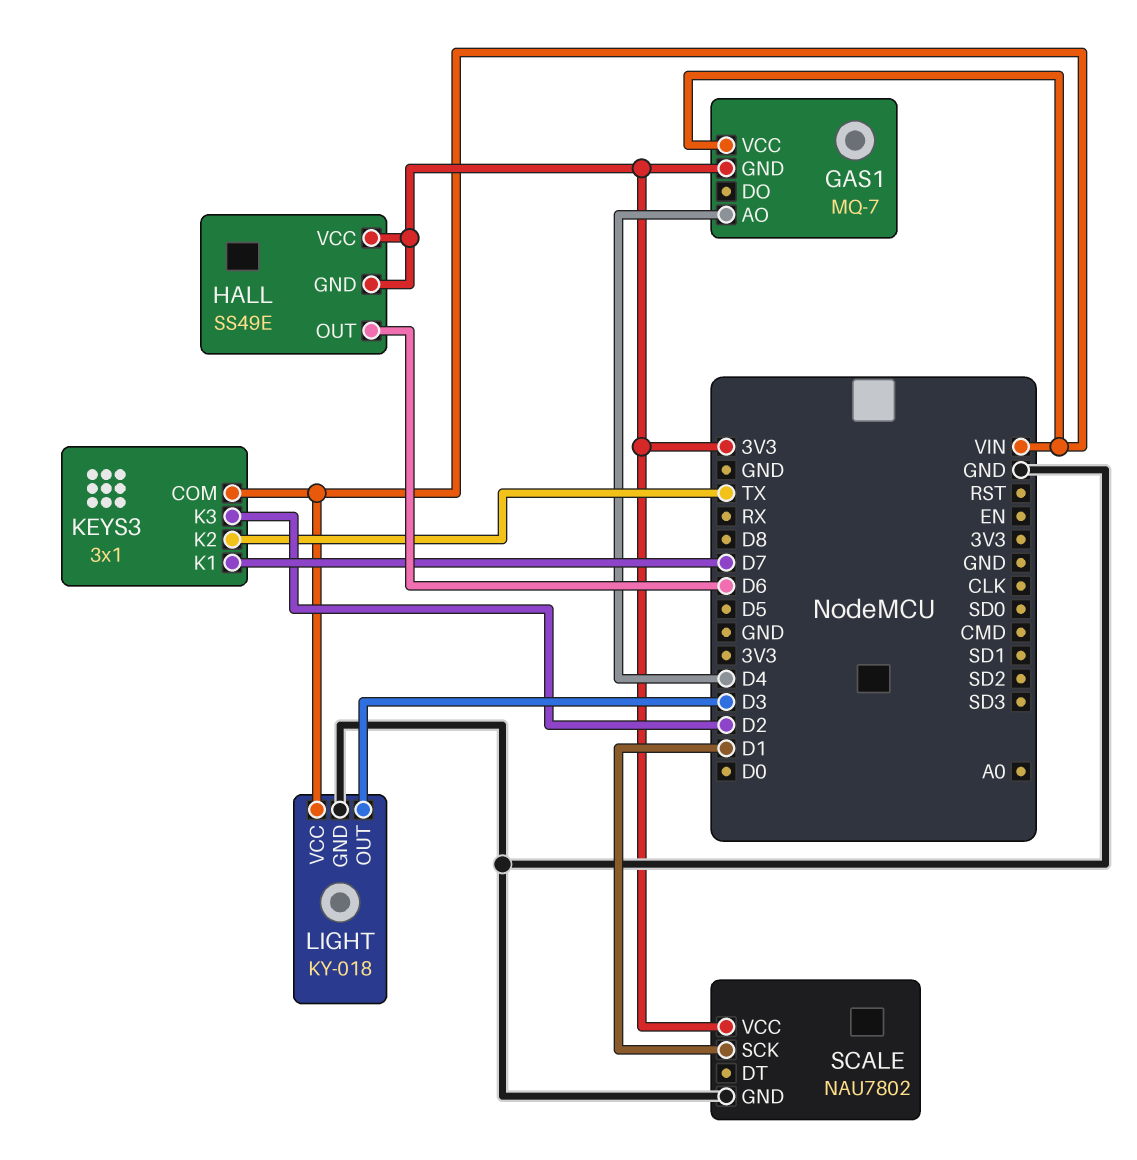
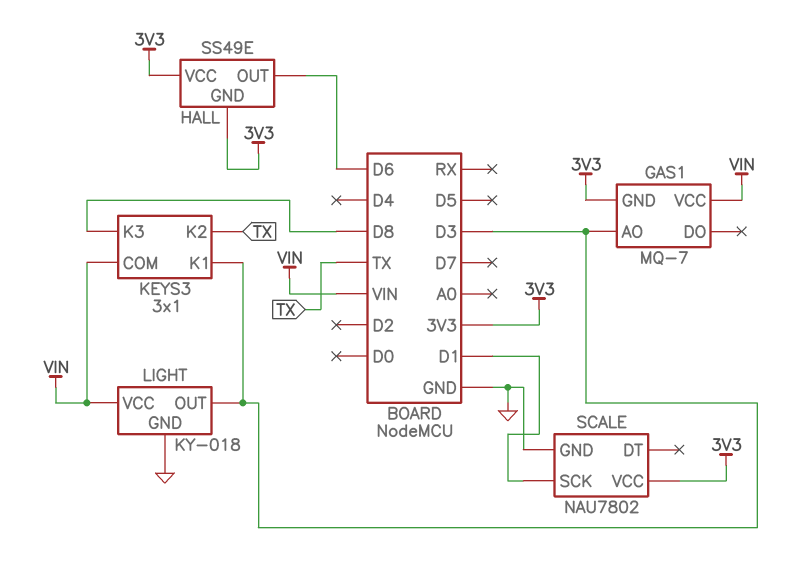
GAS1 pin AO: D4 -> D3
KEYS3 pin K1: D7 -> D3
KEYS3 pin K3: D2 -> D8

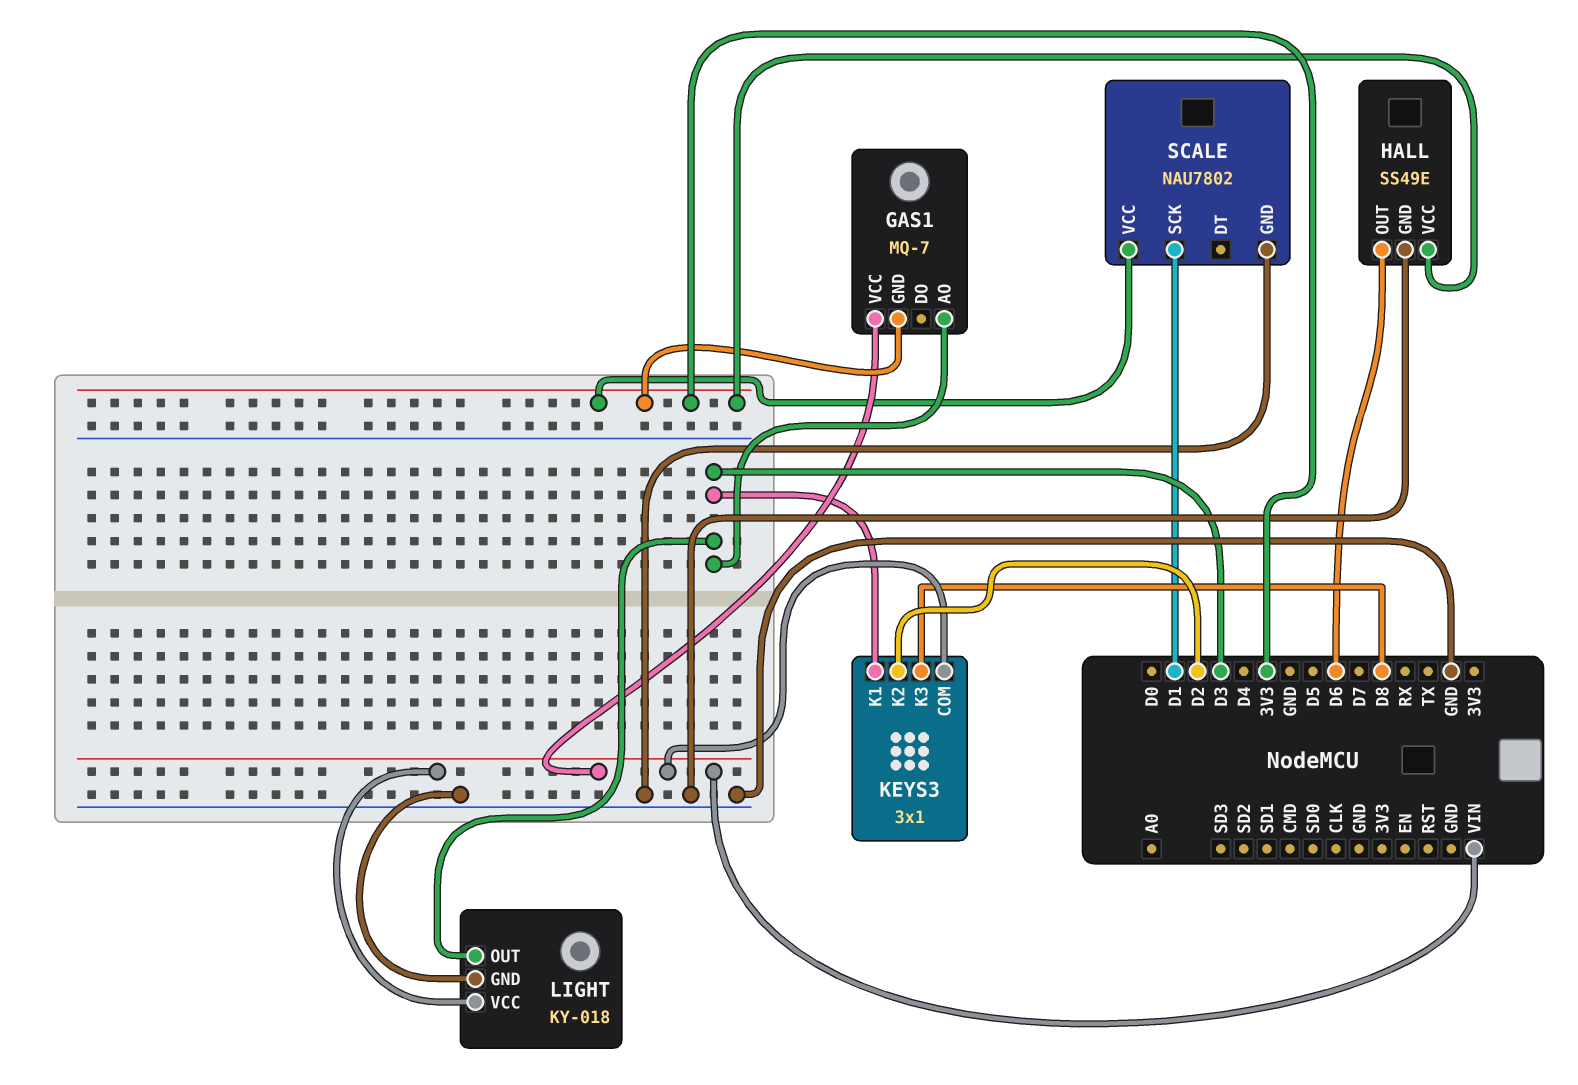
HALL pin GND: 3V3 -> GND
KEYS3 pin K2: TX -> D2

